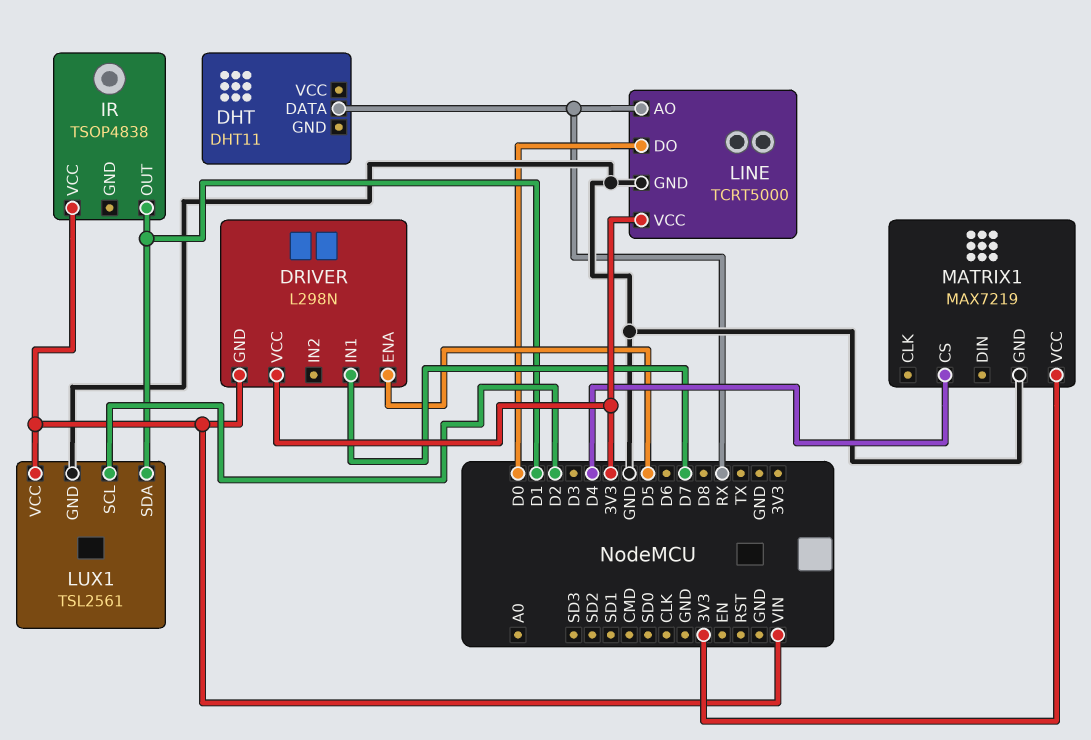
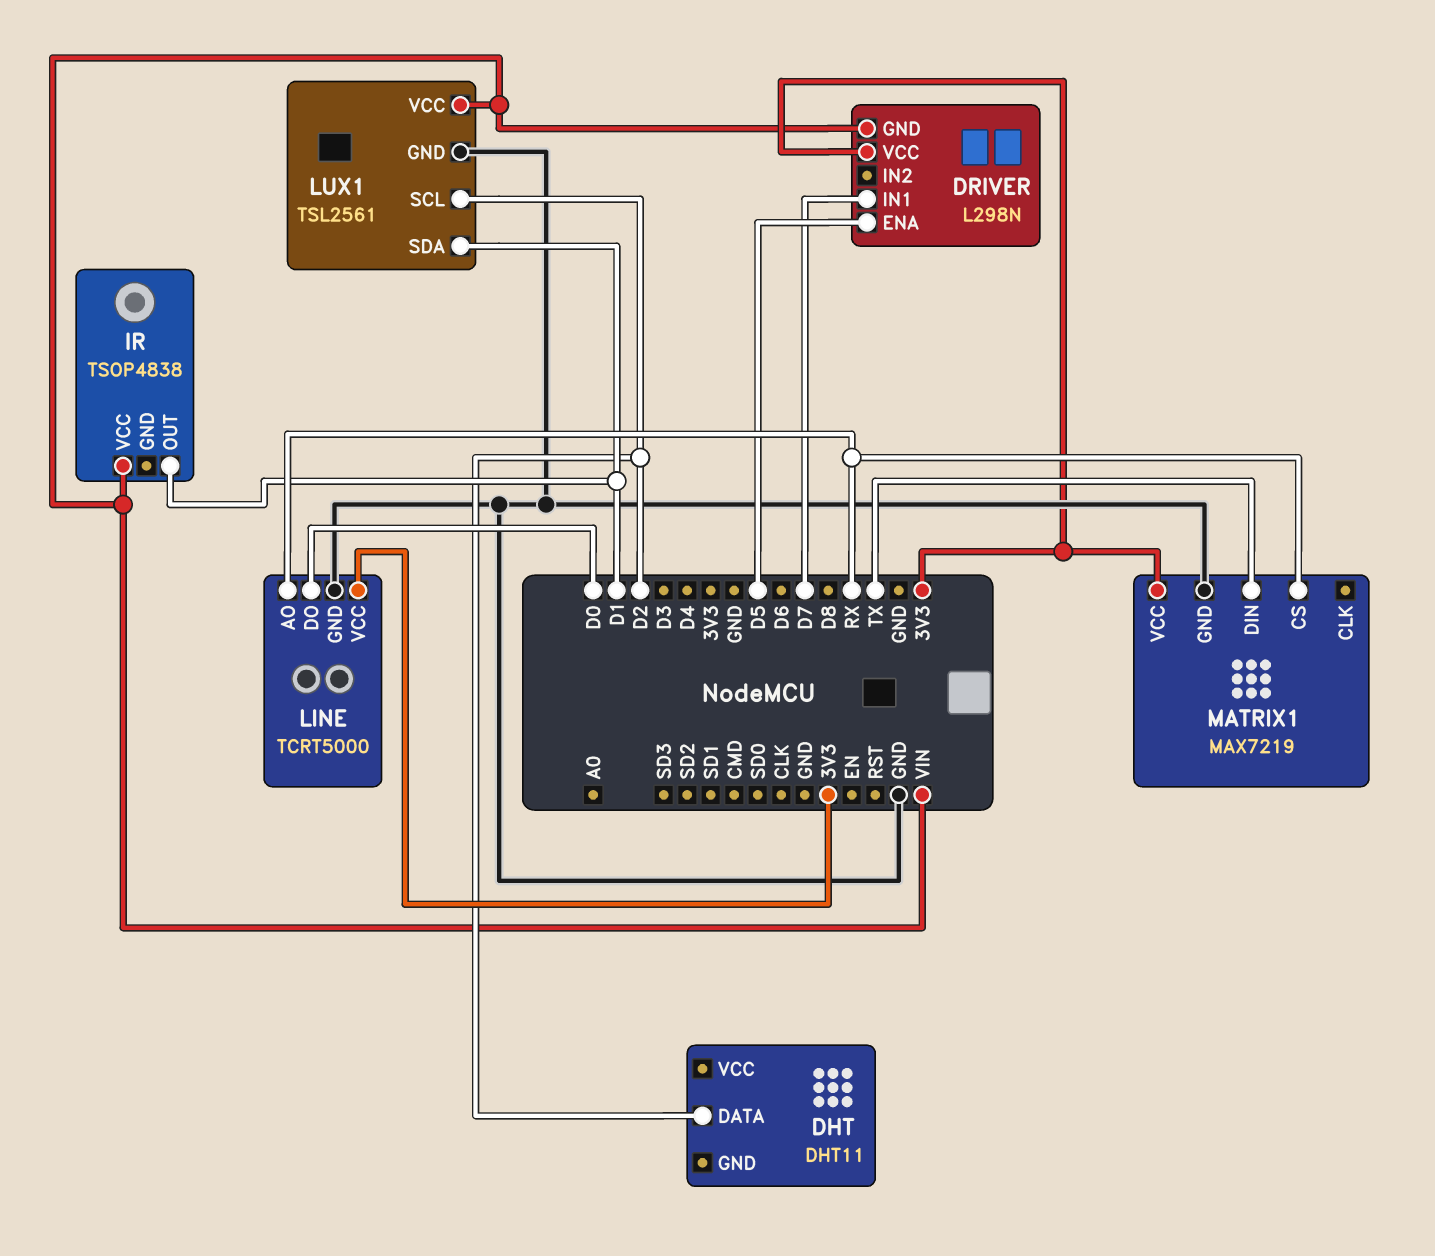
DHT pin DATA: RX -> D2
MATRIX1 pin CS: D4 -> RX
MATRIX1 pin DIN: none -> TX

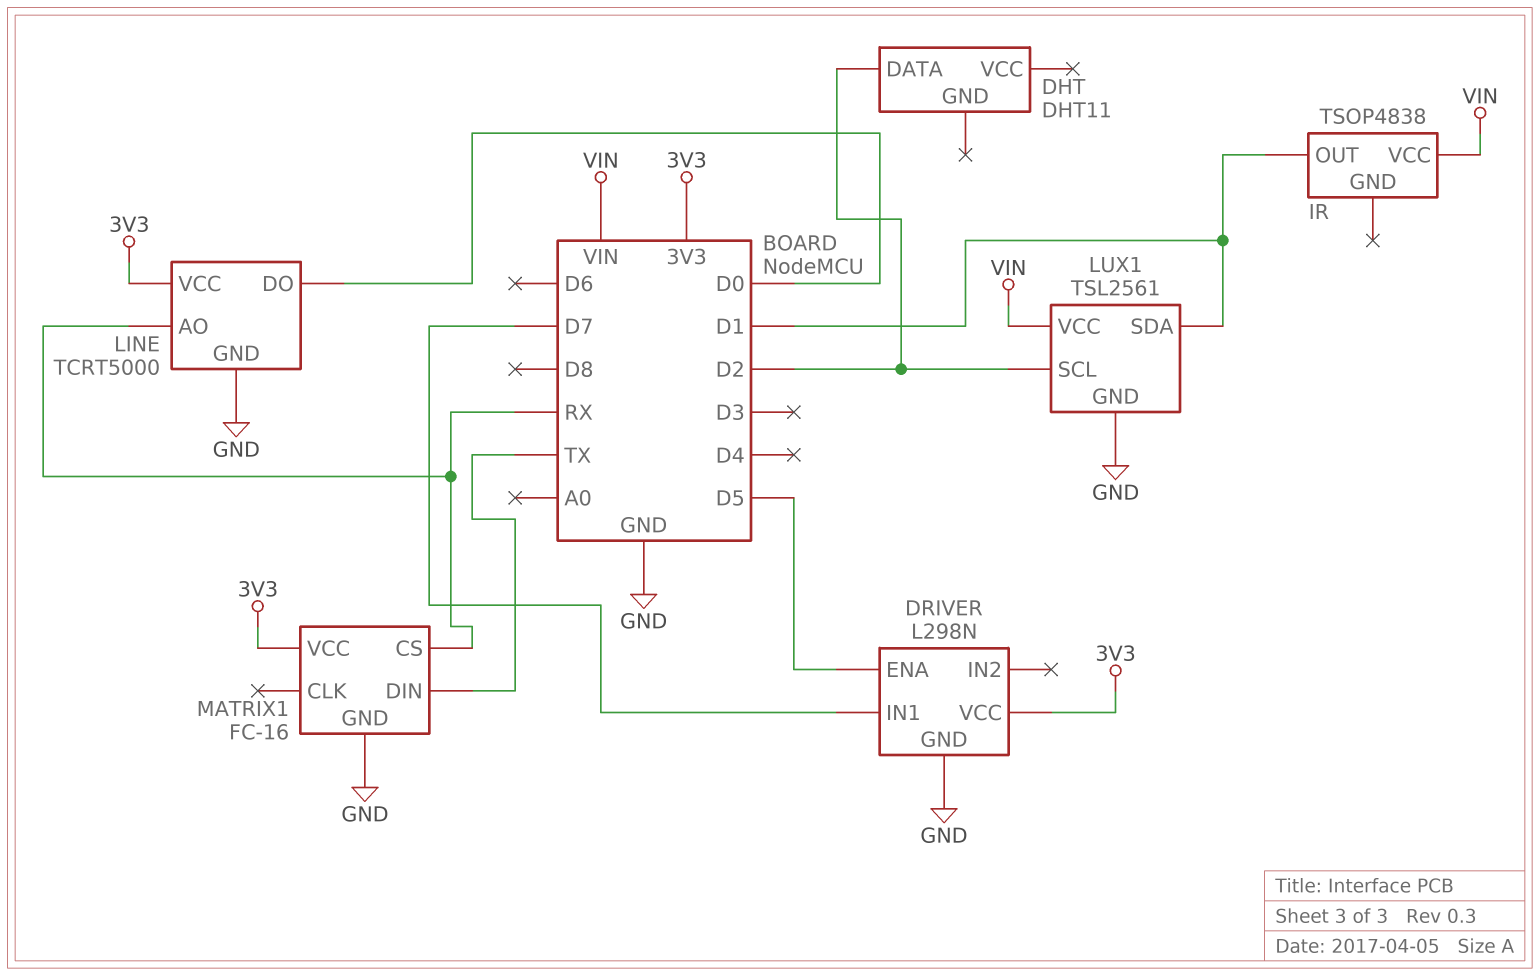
DRIVER pin GND: VIN -> GND
MATRIX1: MAX7219 -> FC-16

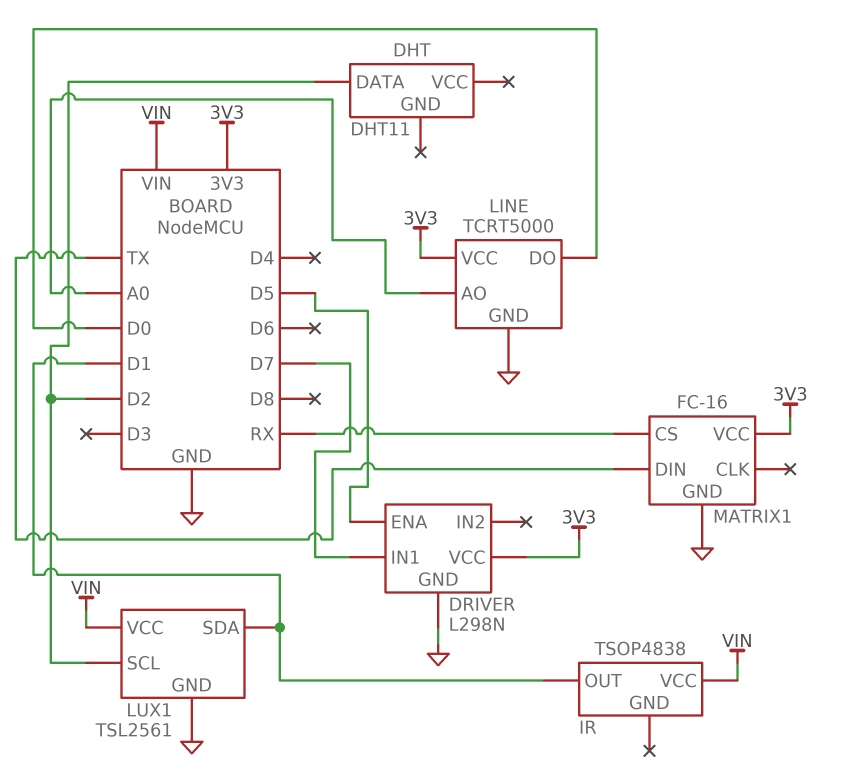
LINE pin AO: RX -> A0

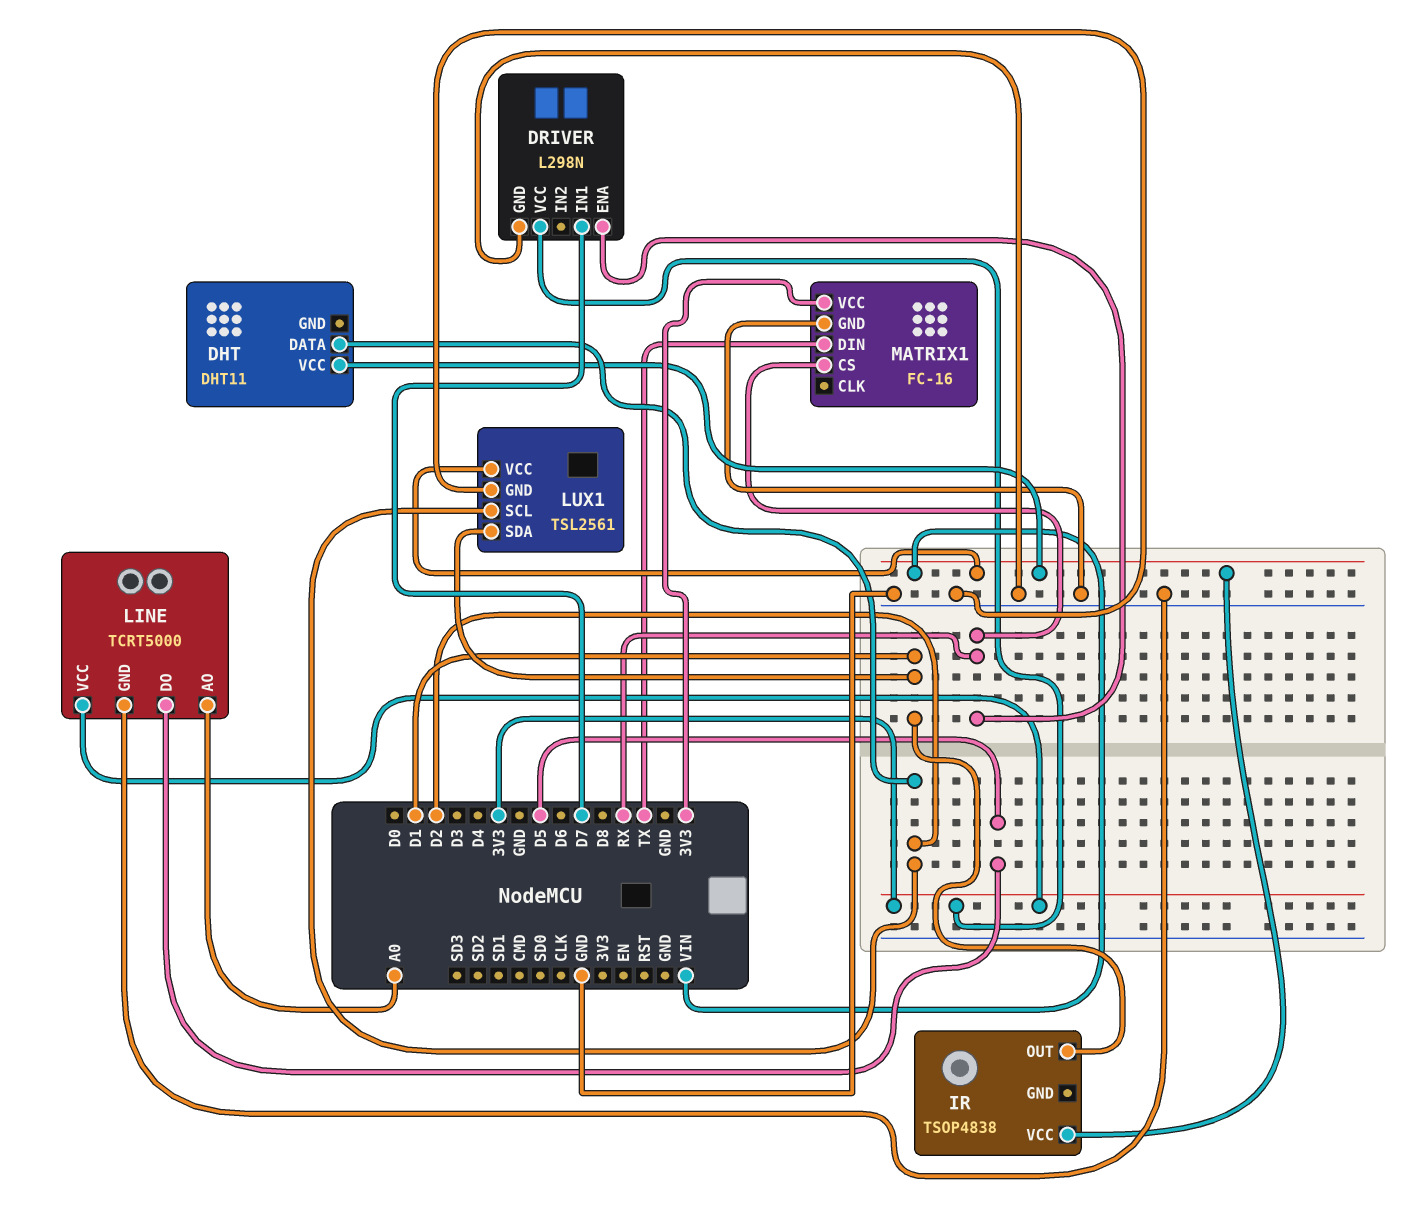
DHT pin VCC: none -> VIN
DRIVER pin ENA: D5 -> RX
LINE pin DO: D0 -> D5

